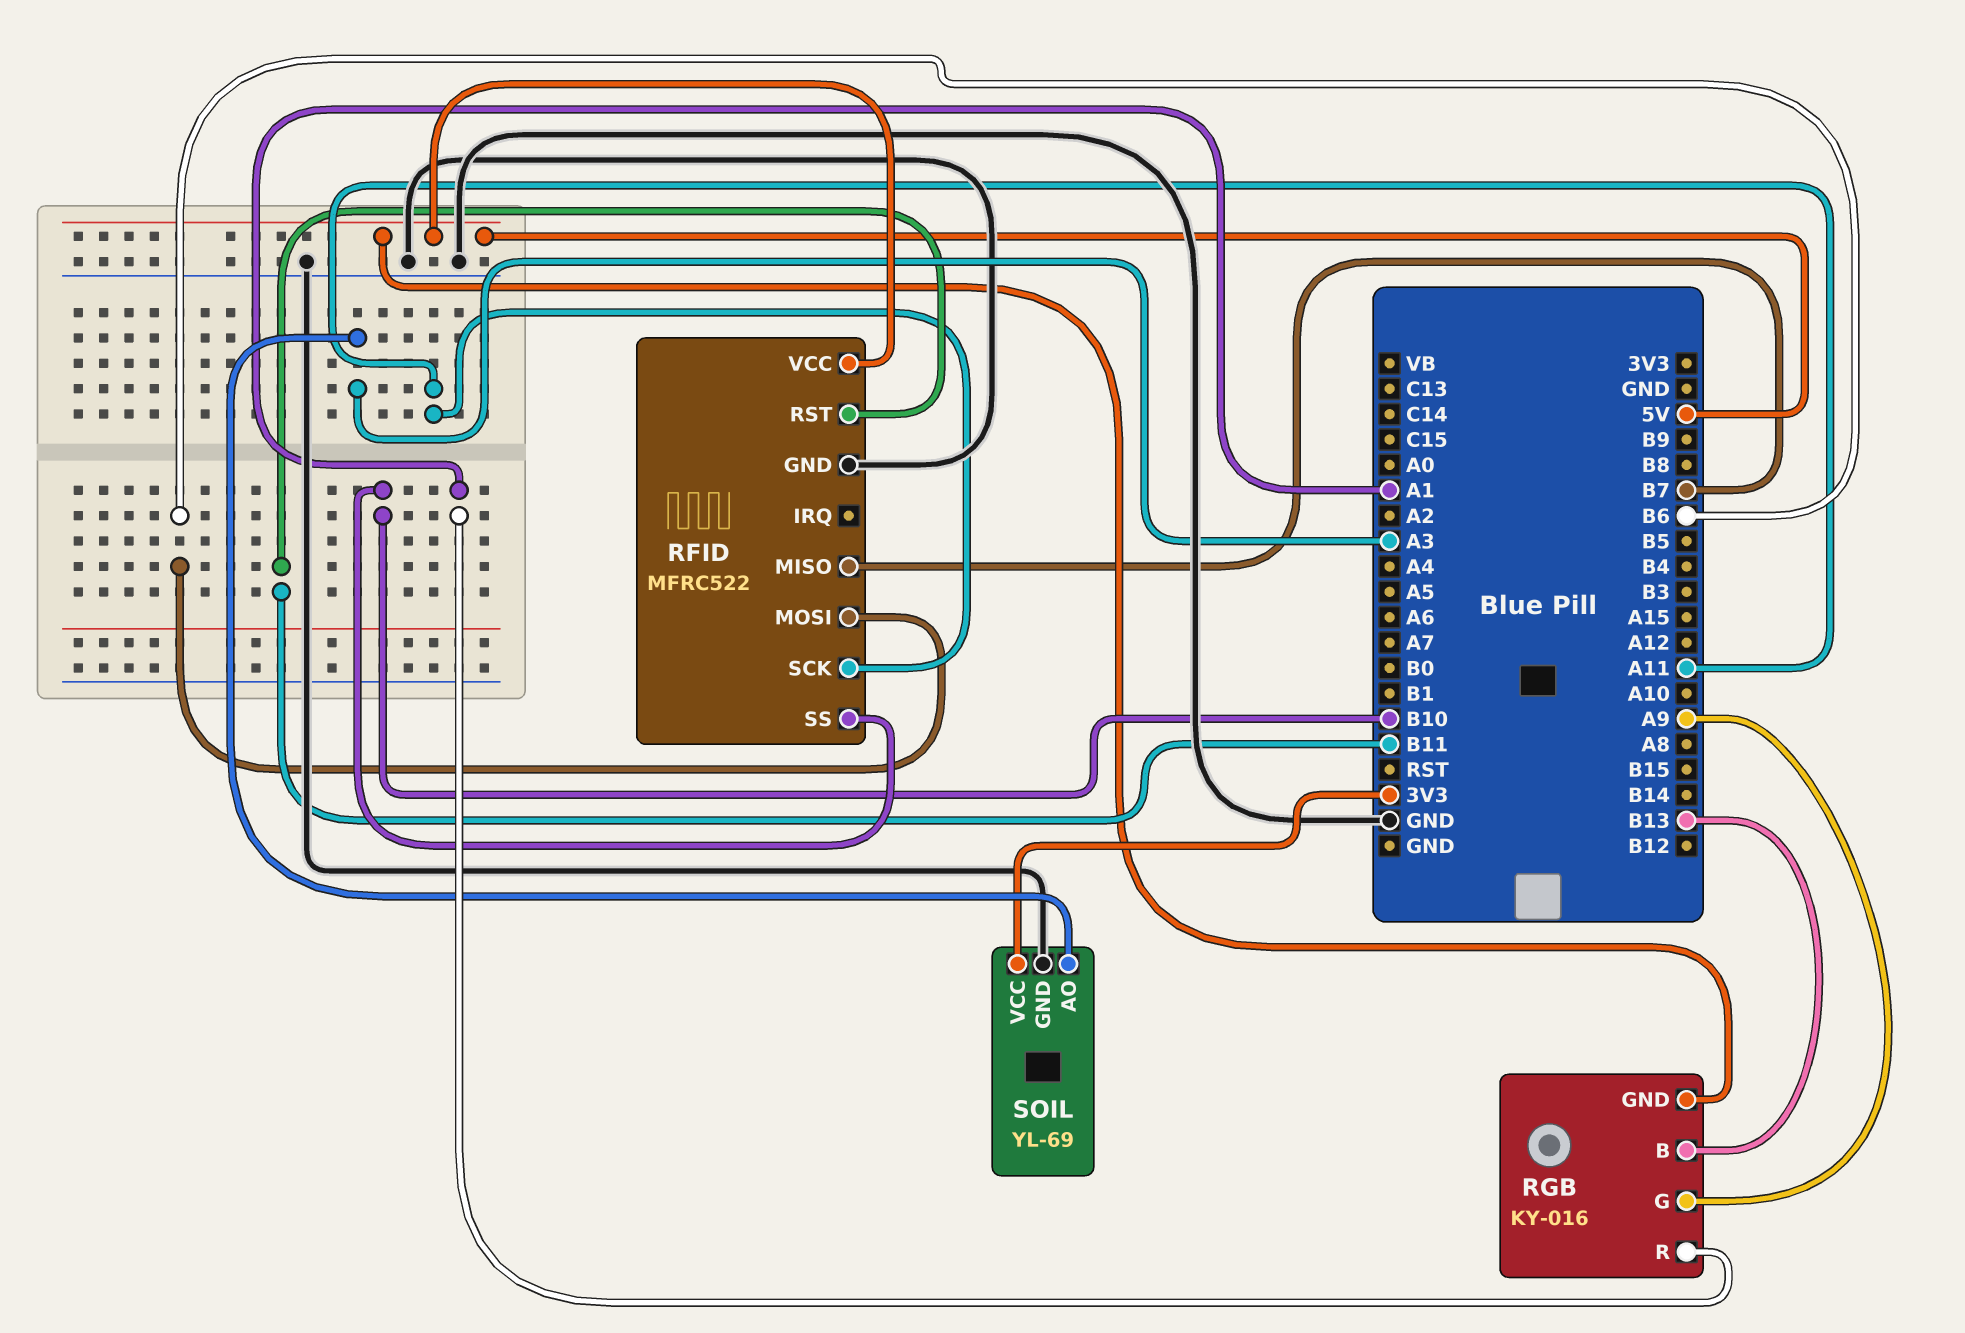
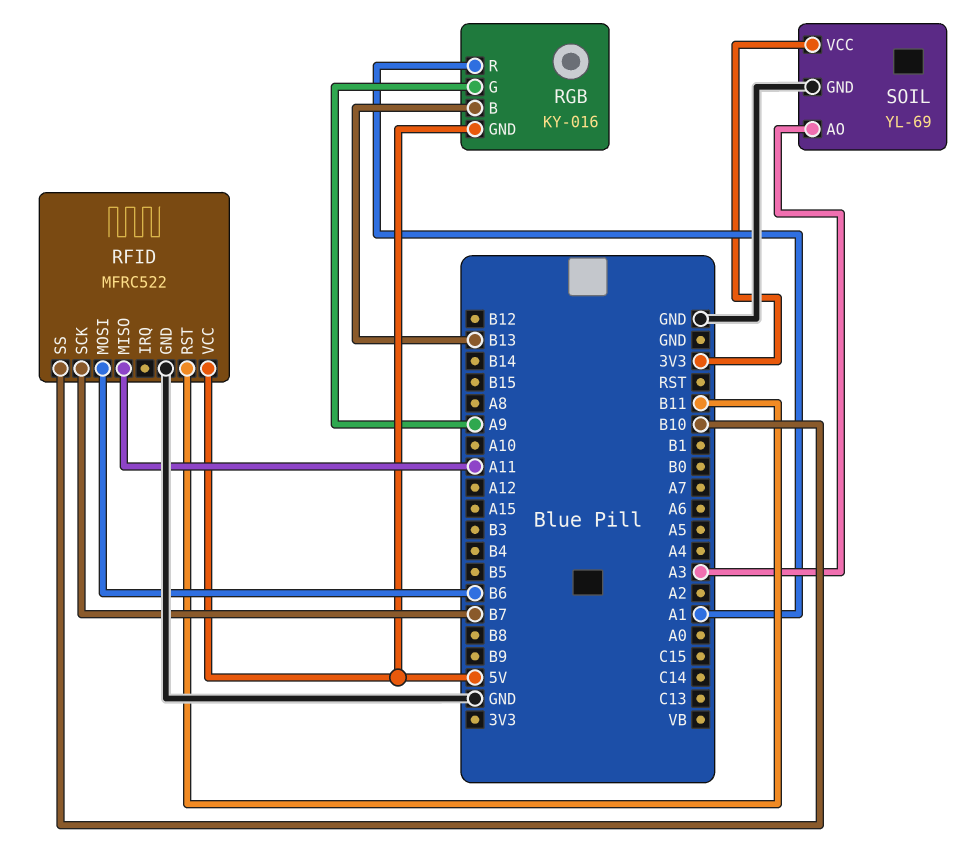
RFID pin MISO: B7 -> A11
RFID pin SCK: A11 -> B7

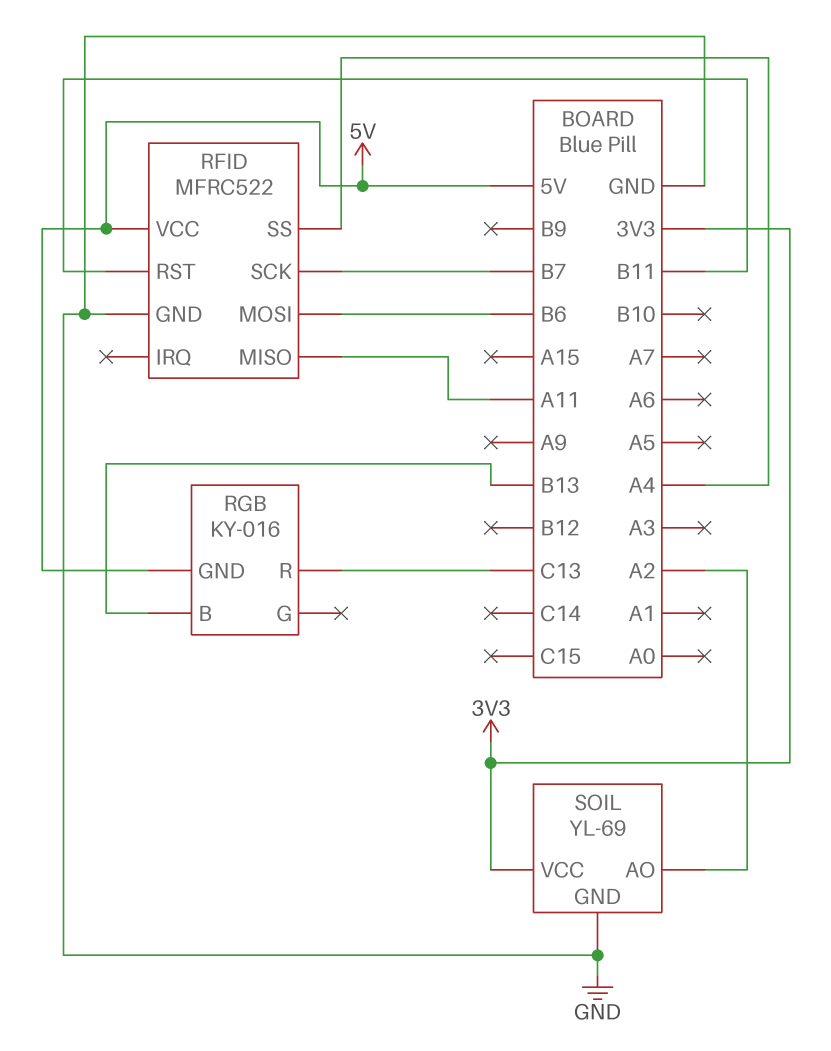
RFID pin SS: B10 -> A4
RGB pin G: A9 -> none
RGB pin R: A1 -> C13
SOIL pin AO: A3 -> A2

